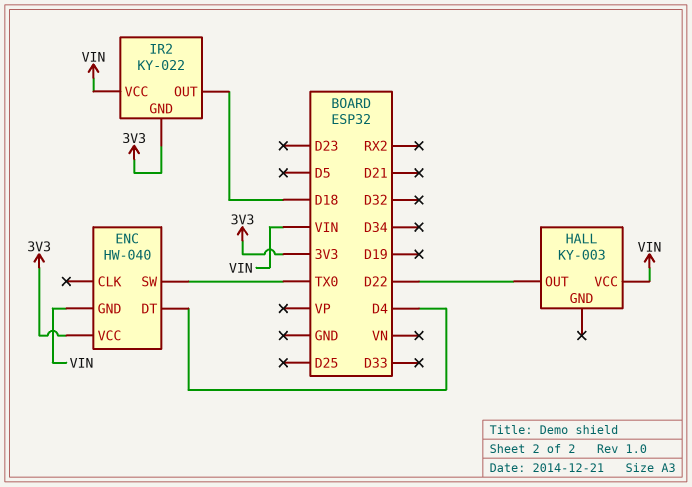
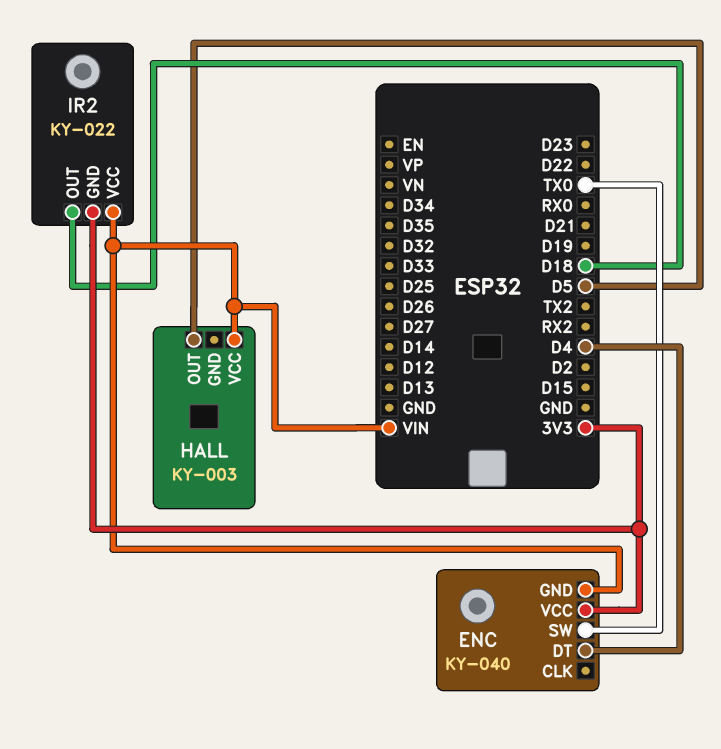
ENC: HW-040 -> KY-040
HALL pin OUT: D22 -> D5

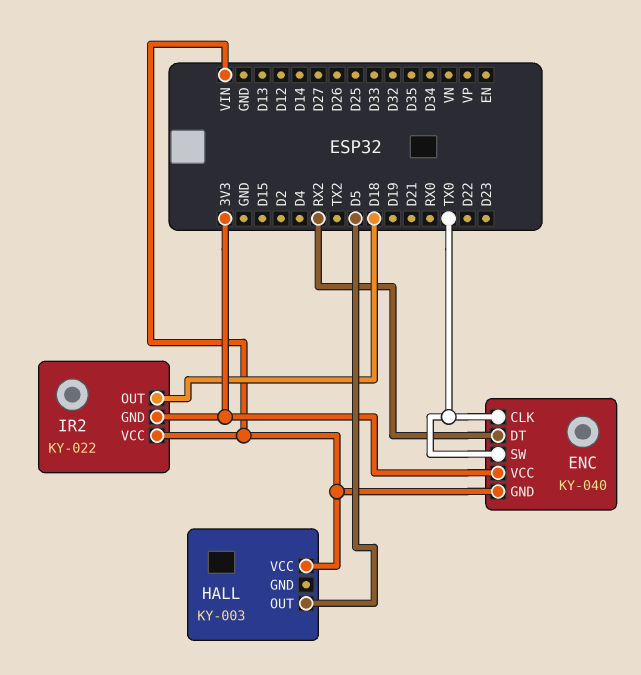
ENC pin CLK: none -> TX0
ENC pin DT: D4 -> RX2

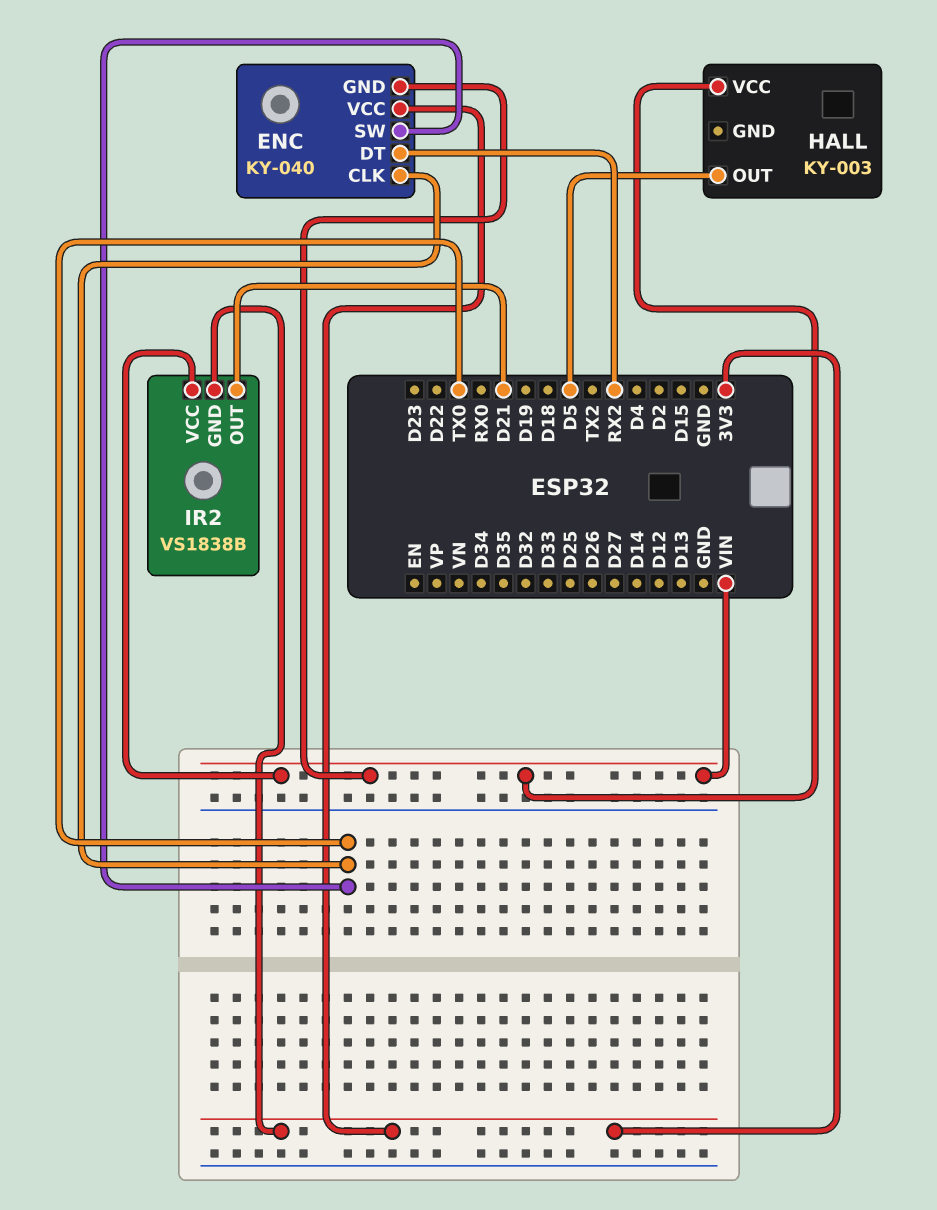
IR2: KY-022 -> VS1838B
IR2 pin OUT: D18 -> D21

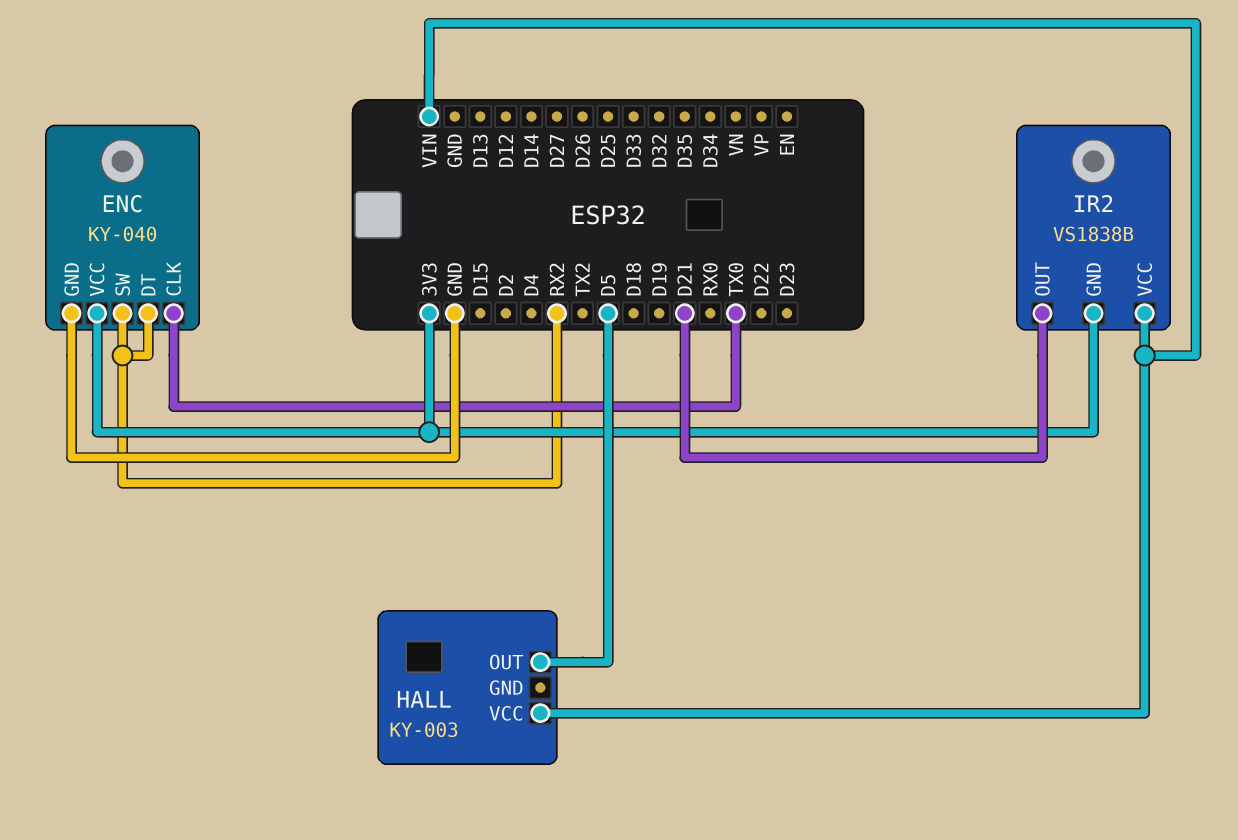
ENC pin GND: VIN -> GND
ENC pin SW: TX0 -> RX2

